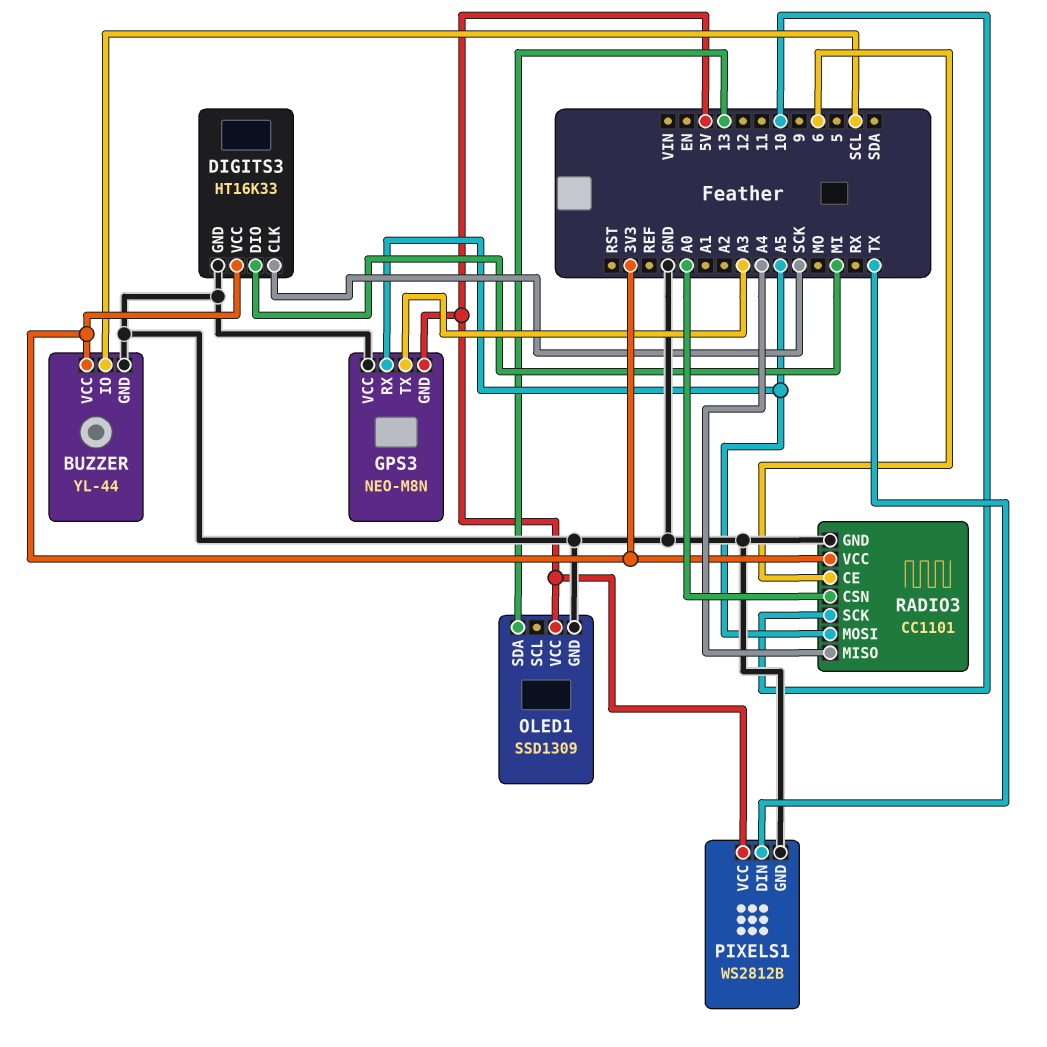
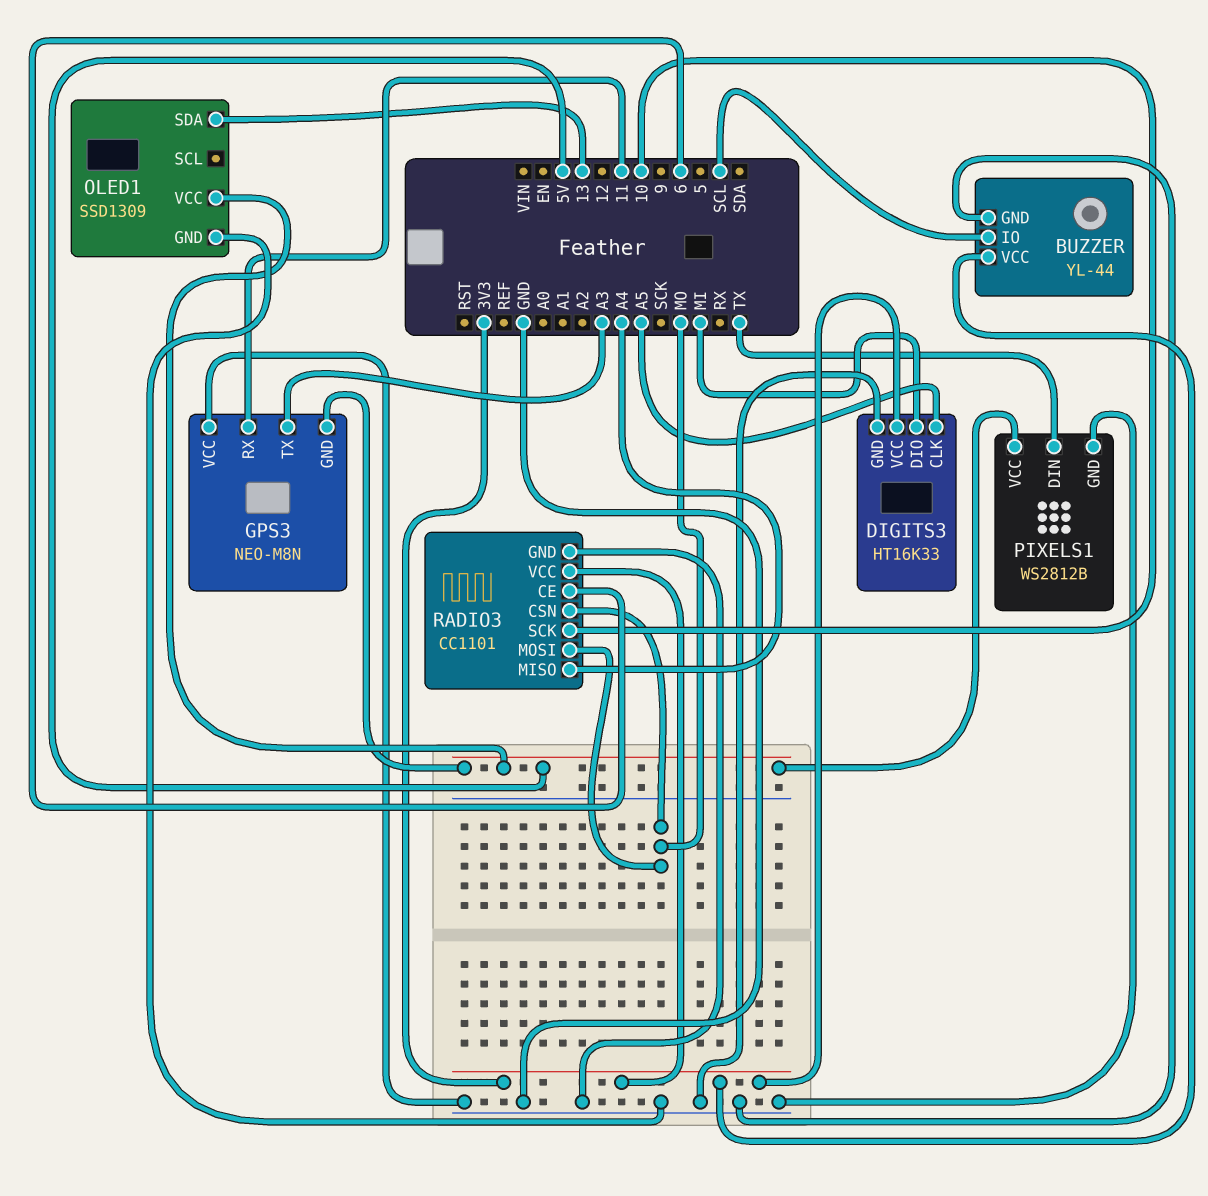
DIGITS3 pin CLK: SCK -> A5
GPS3 pin RX: A5 -> 11
RADIO3 pin CSN: A0 -> MO
RADIO3 pin MOSI: A5 -> MO

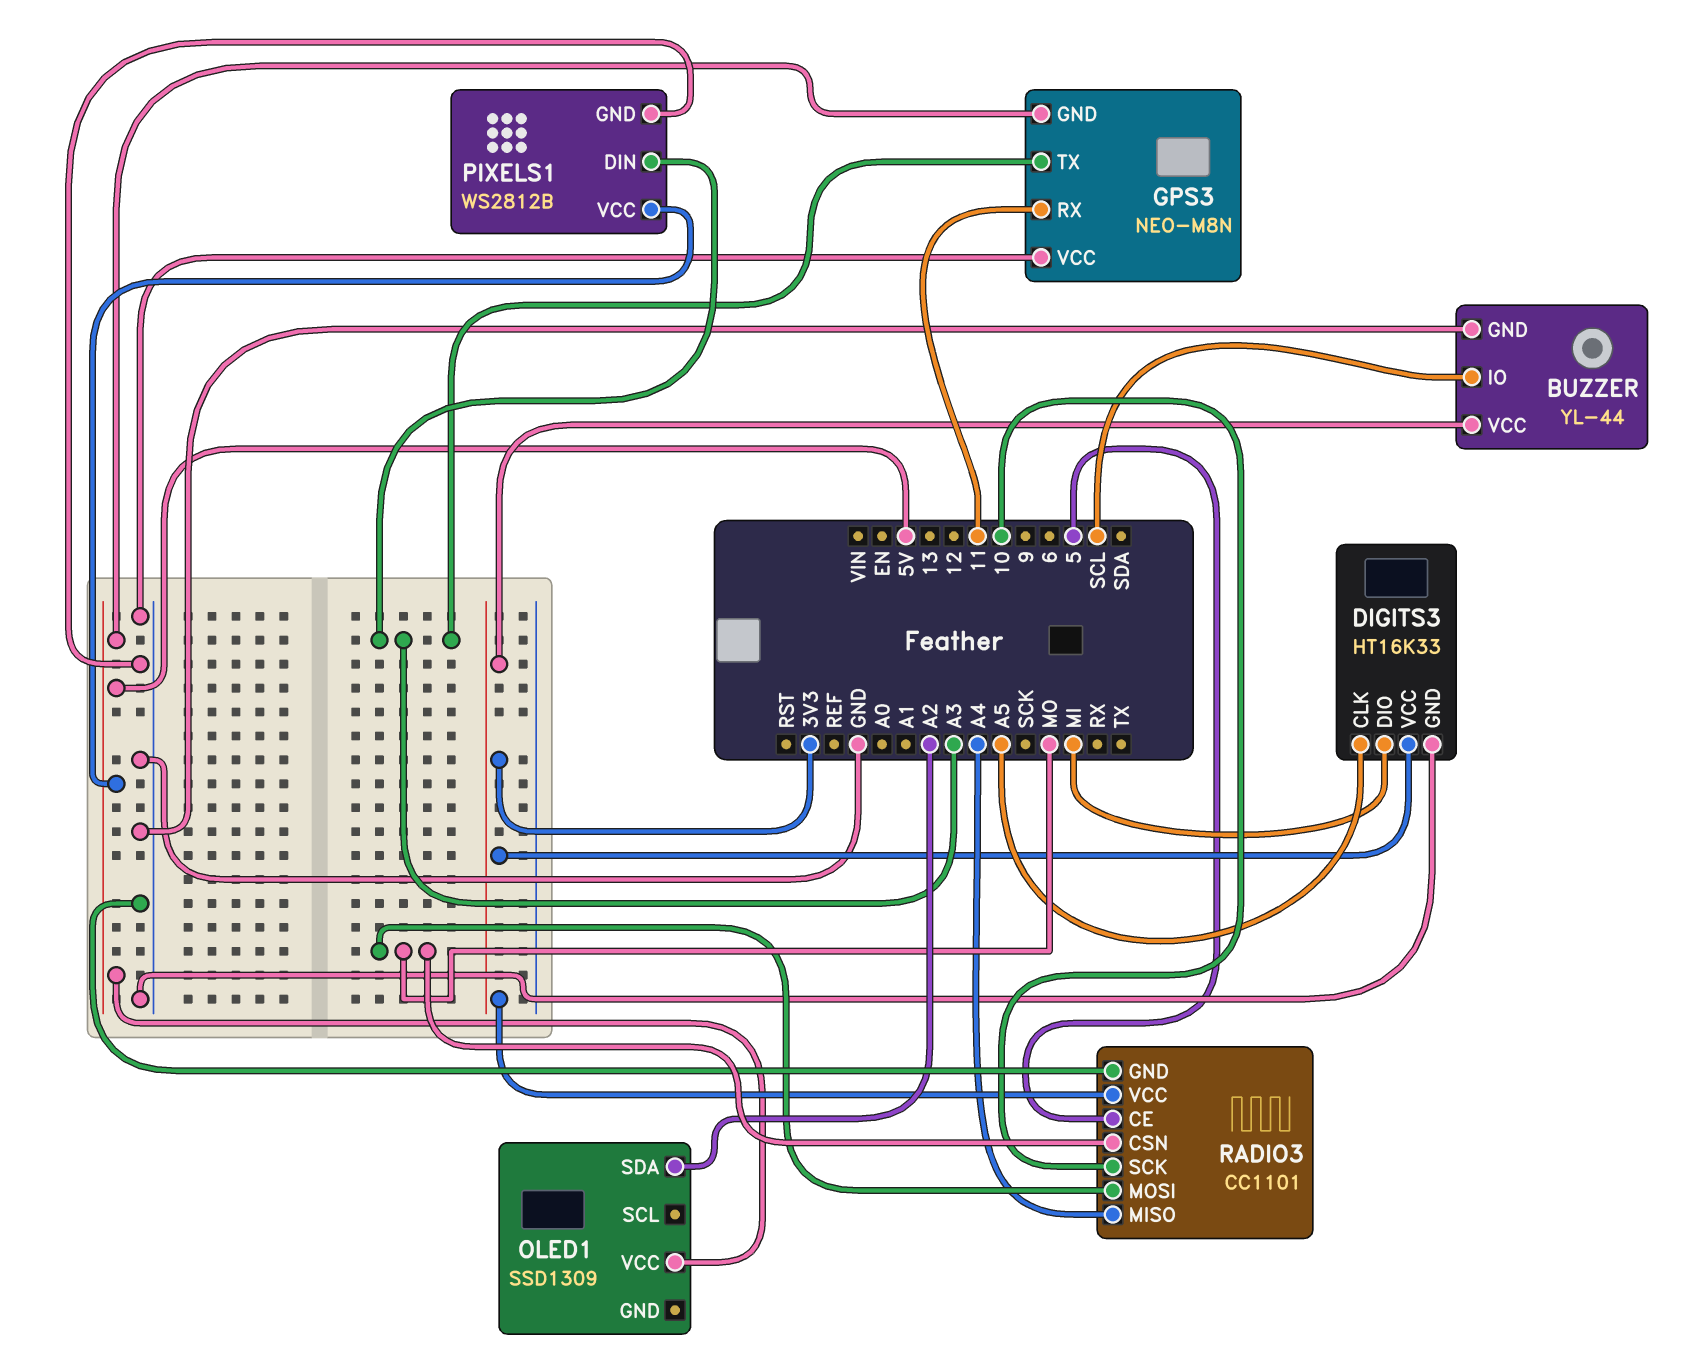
OLED1 pin GND: GND -> none
OLED1 pin SDA: 13 -> A2
PIXELS1 pin DIN: TX -> A3
RADIO3 pin CE: 6 -> 5

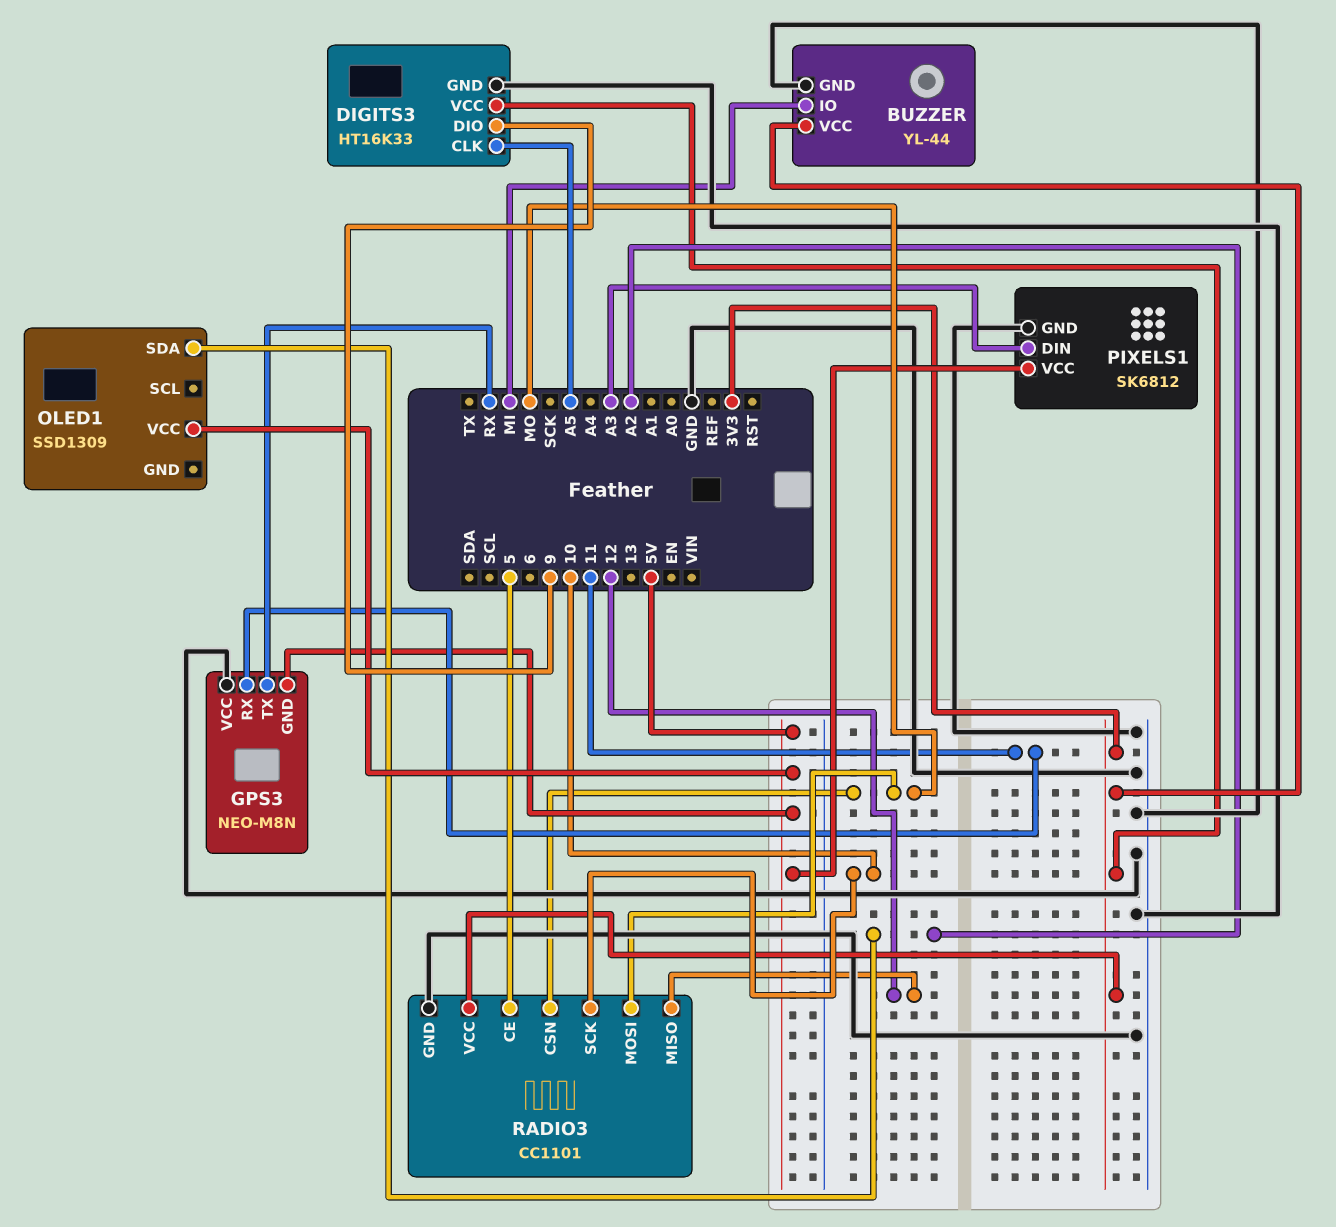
BUZZER pin IO: SCL -> MI
DIGITS3 pin DIO: MI -> 9
GPS3 pin TX: A3 -> RX
PIXELS1: WS2812B -> SK6812
RADIO3 pin MISO: A4 -> 12

